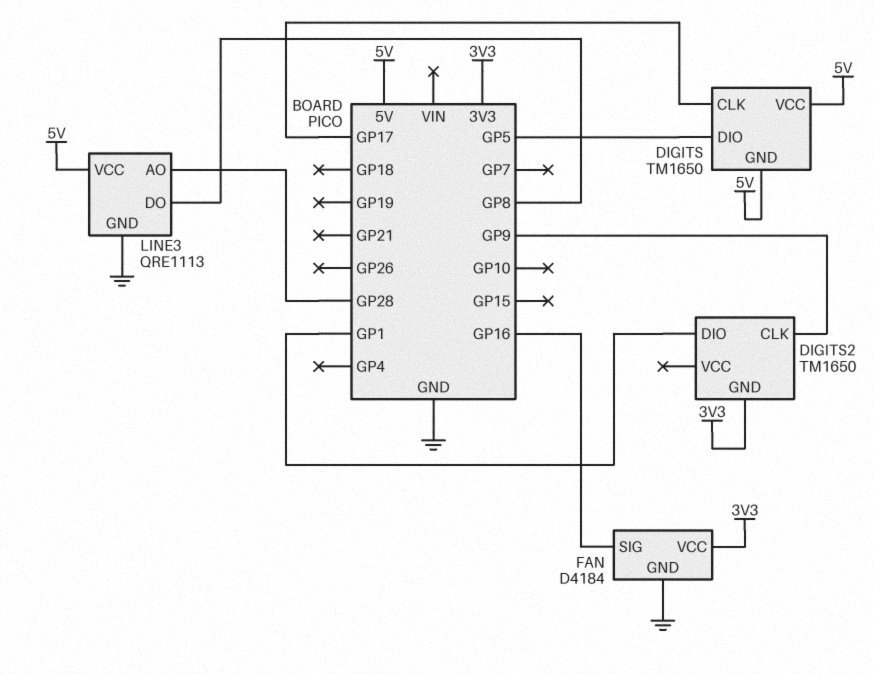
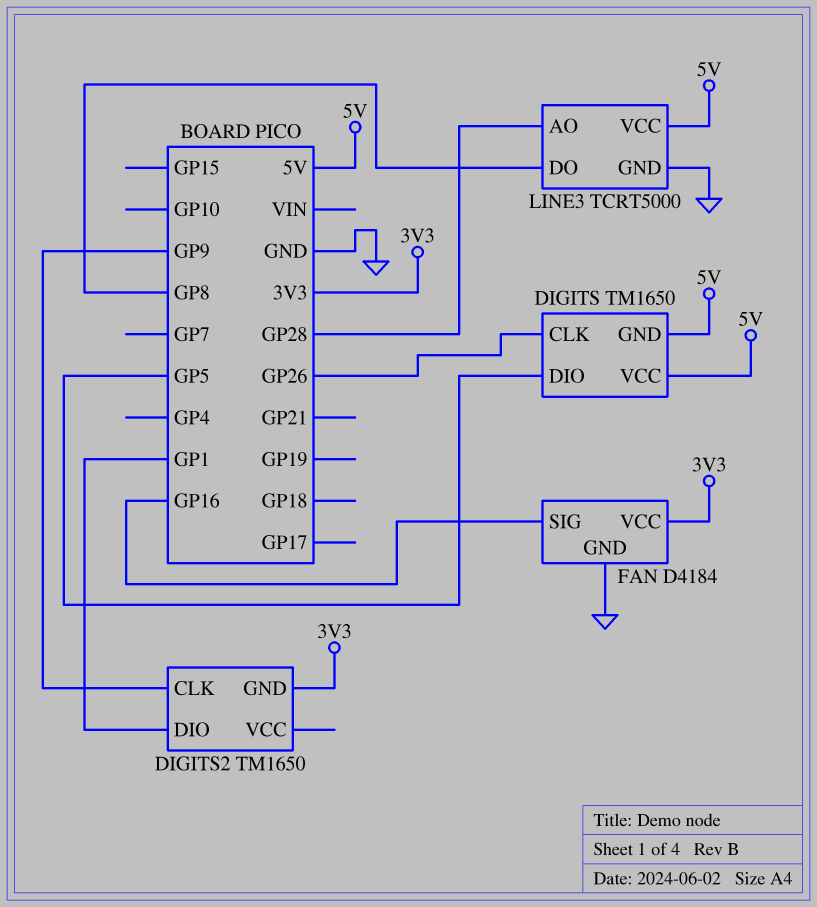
DIGITS pin CLK: GP17 -> GP26
LINE3: QRE1113 -> TCRT5000

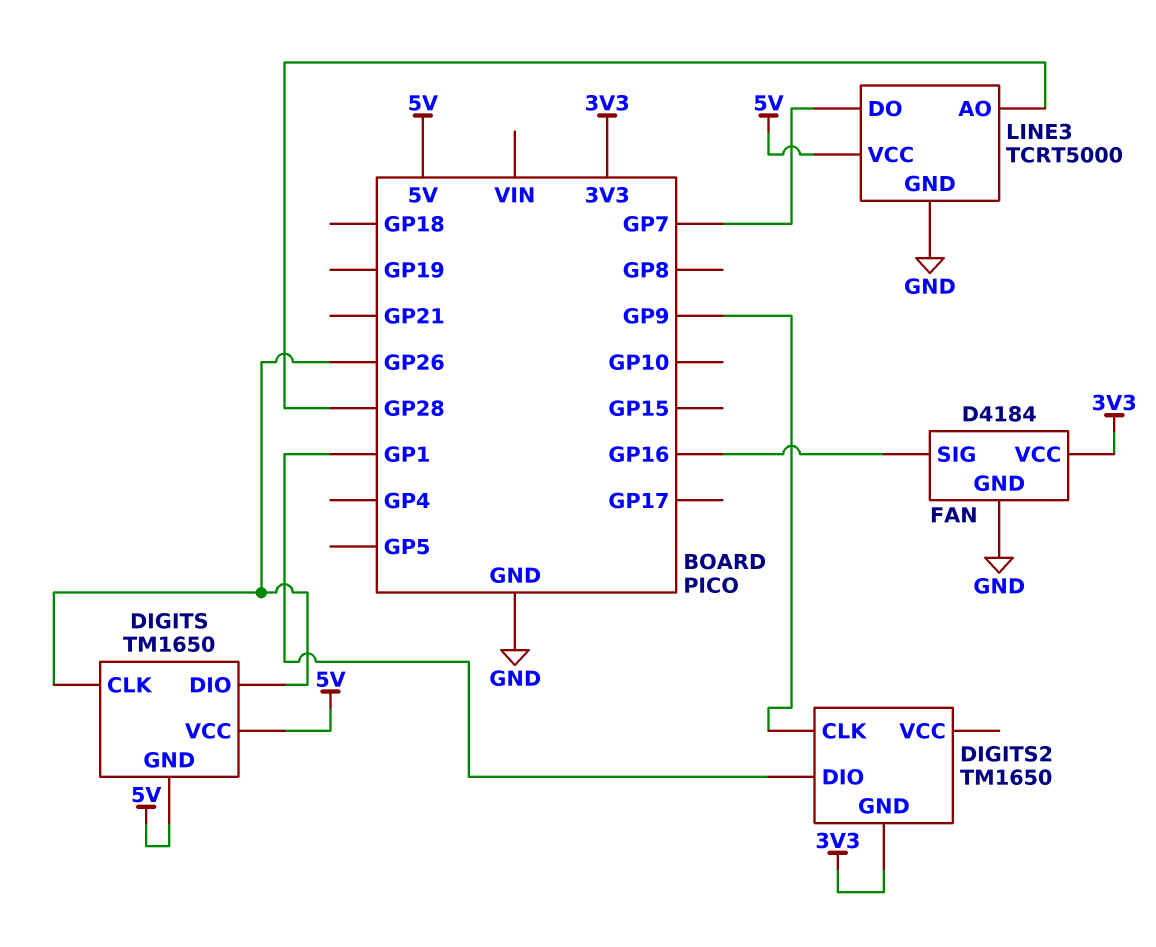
DIGITS pin DIO: GP5 -> GP26
LINE3 pin DO: GP8 -> GP7

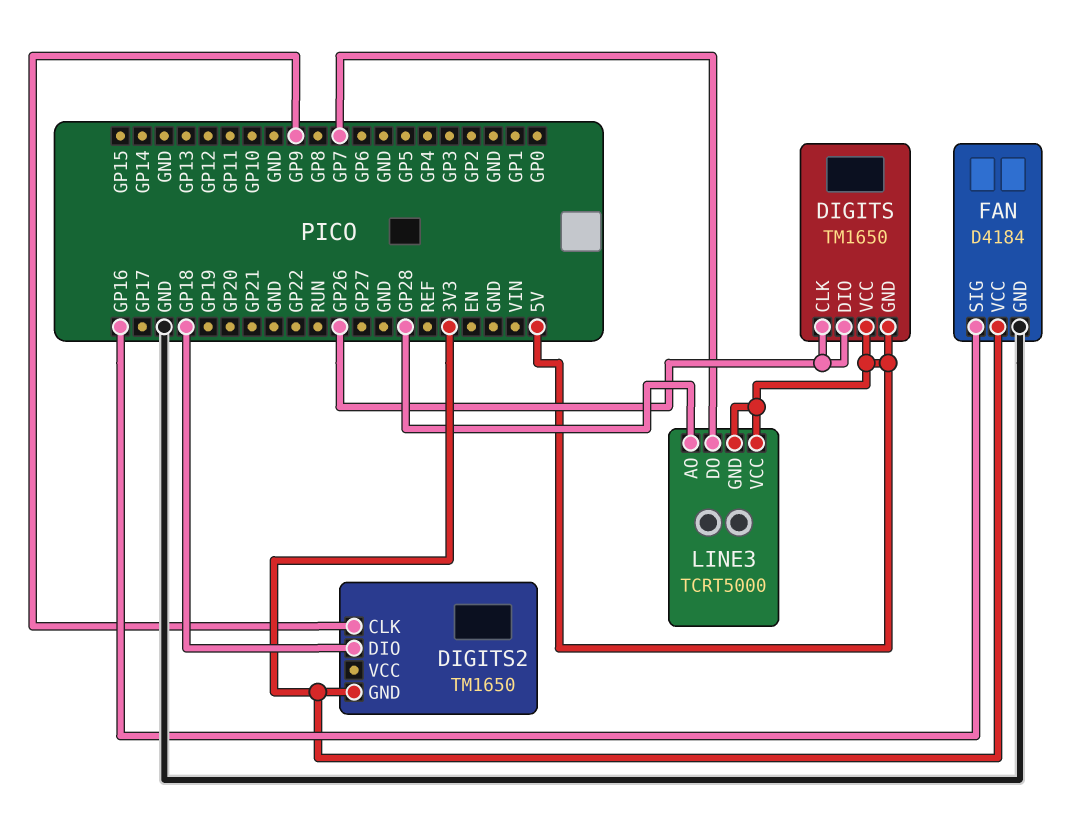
DIGITS2 pin DIO: GP1 -> GP18
LINE3 pin GND: GND -> 5V

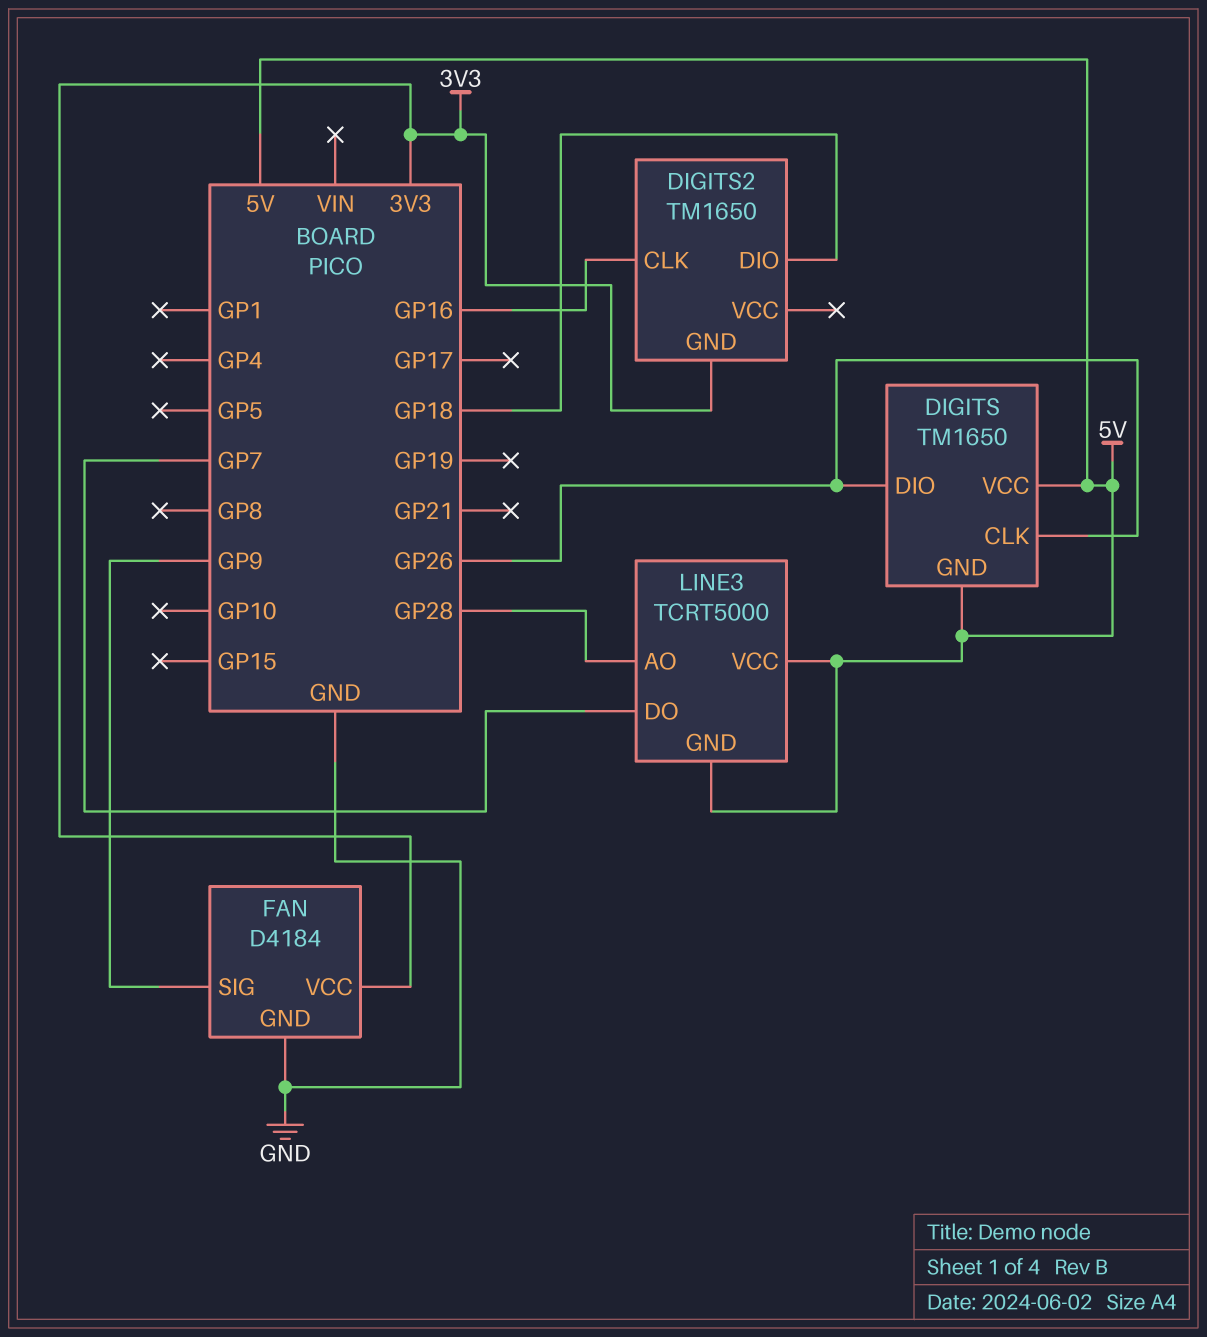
DIGITS2 pin CLK: GP9 -> GP16
FAN pin SIG: GP16 -> GP9

